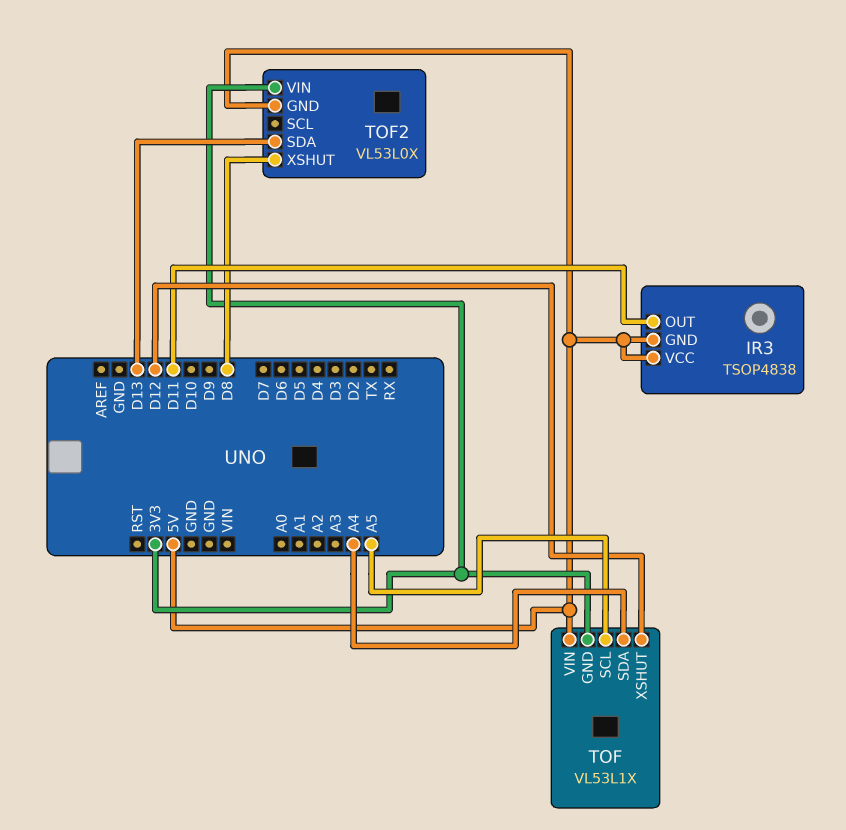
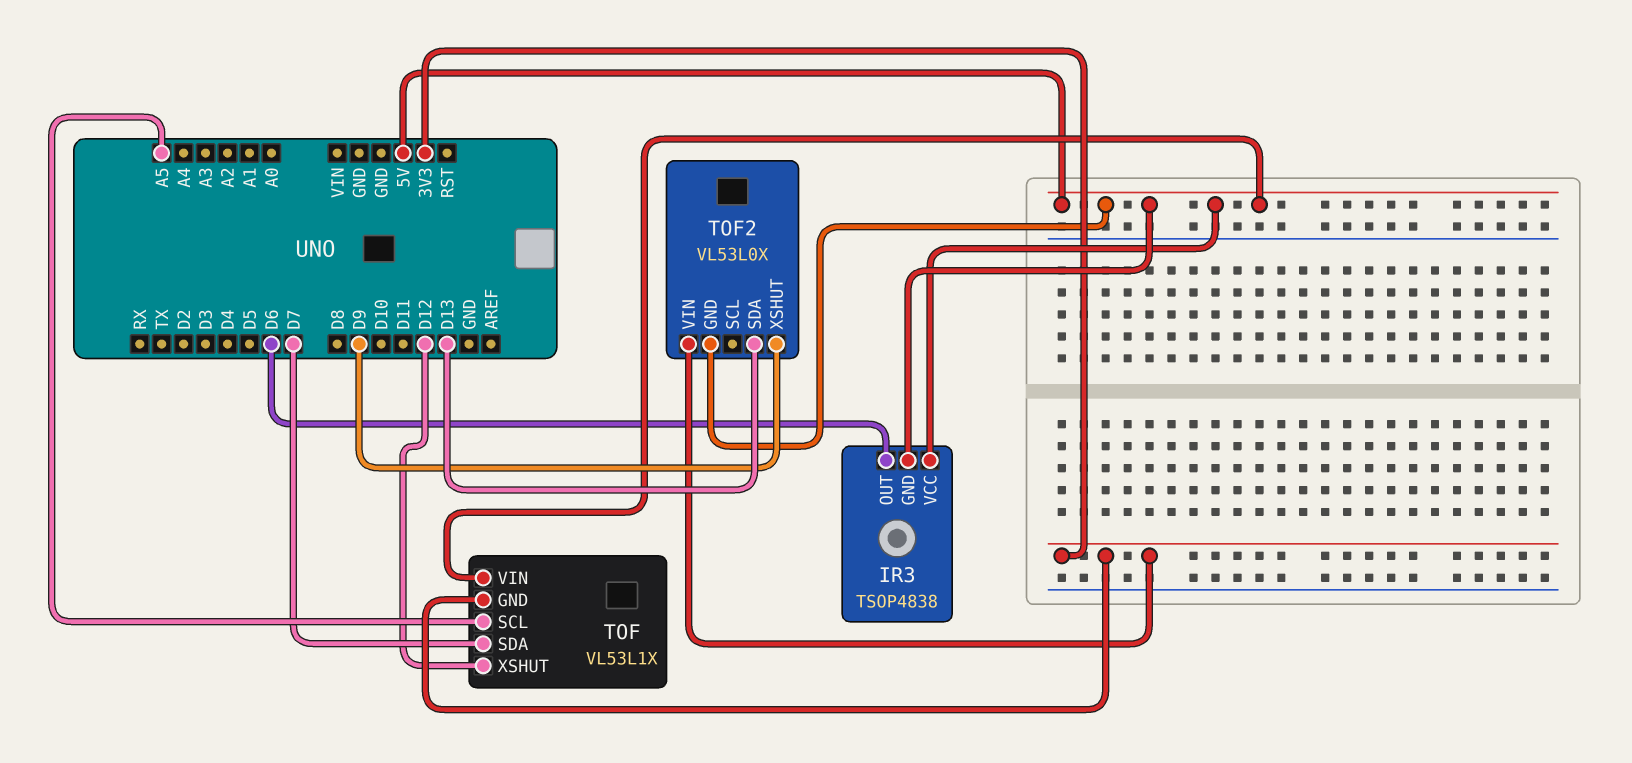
IR3 pin OUT: D11 -> D6
TOF pin SDA: A4 -> D7
TOF2 pin XSHUT: D8 -> D9

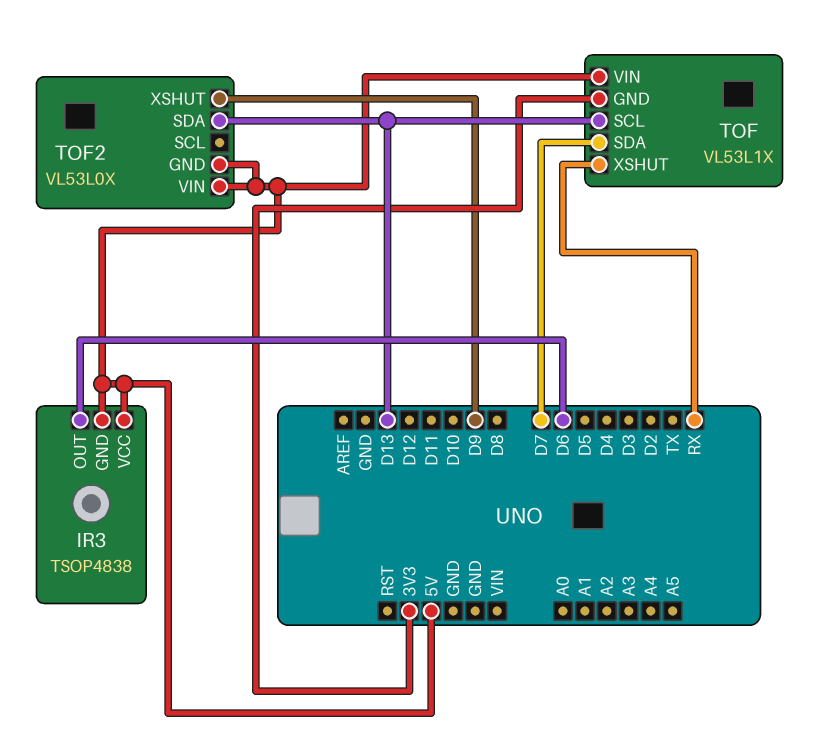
TOF pin SCL: A5 -> D13
TOF pin XSHUT: D12 -> RX
TOF2 pin VIN: 3V3 -> 5V

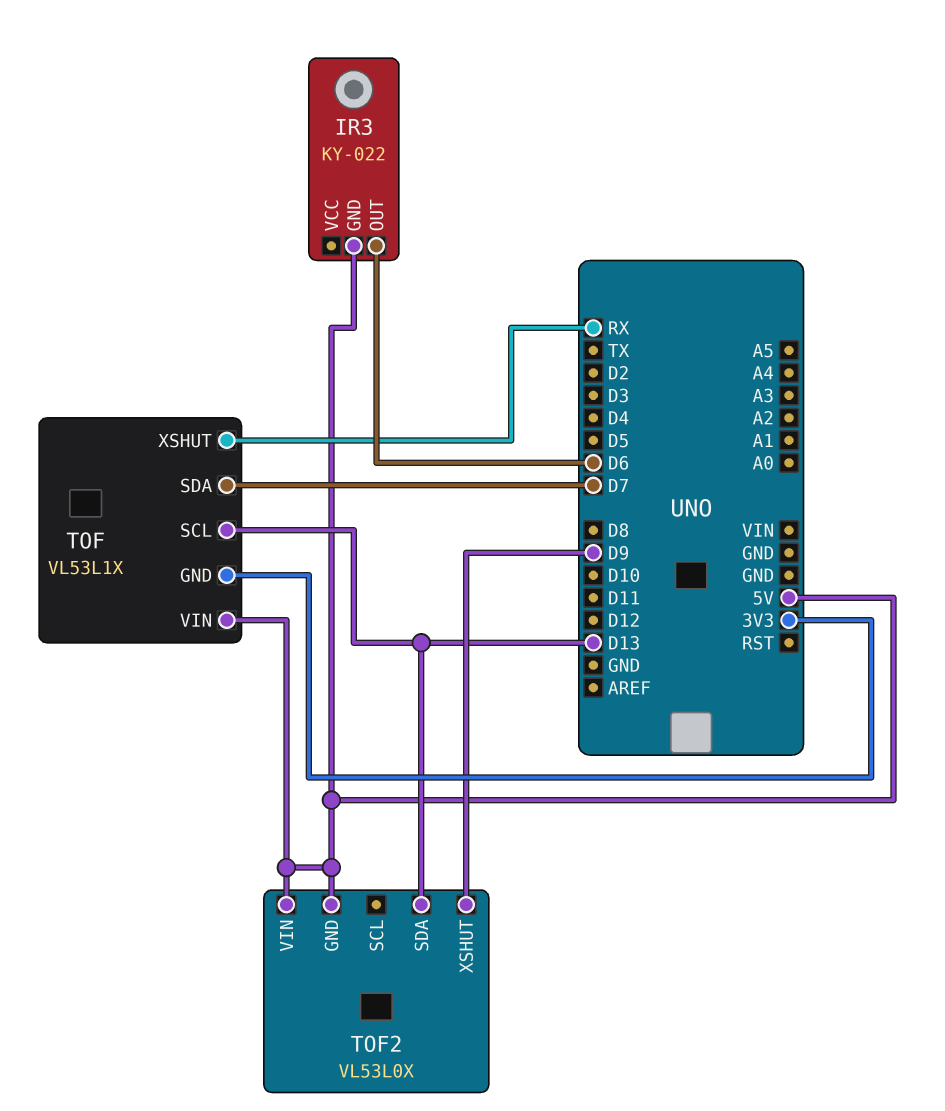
IR3: TSOP4838 -> KY-022
IR3 pin VCC: 5V -> none

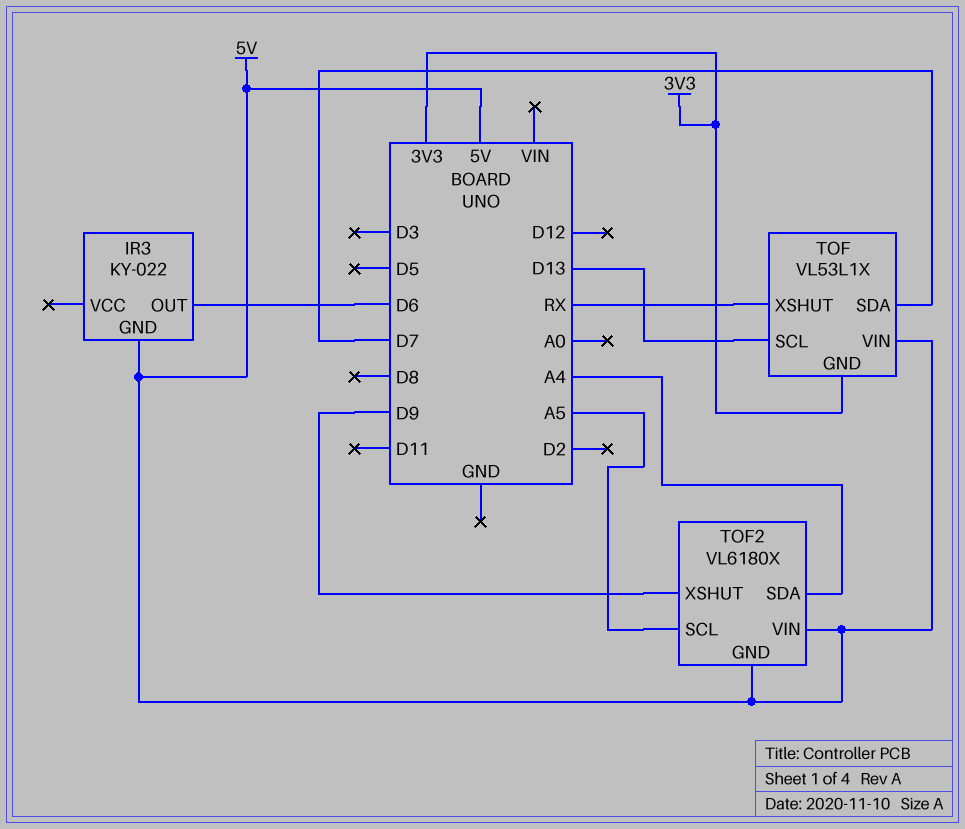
TOF2: VL53L0X -> VL6180X
TOF2 pin SCL: none -> A5
TOF2 pin SDA: D13 -> A4

